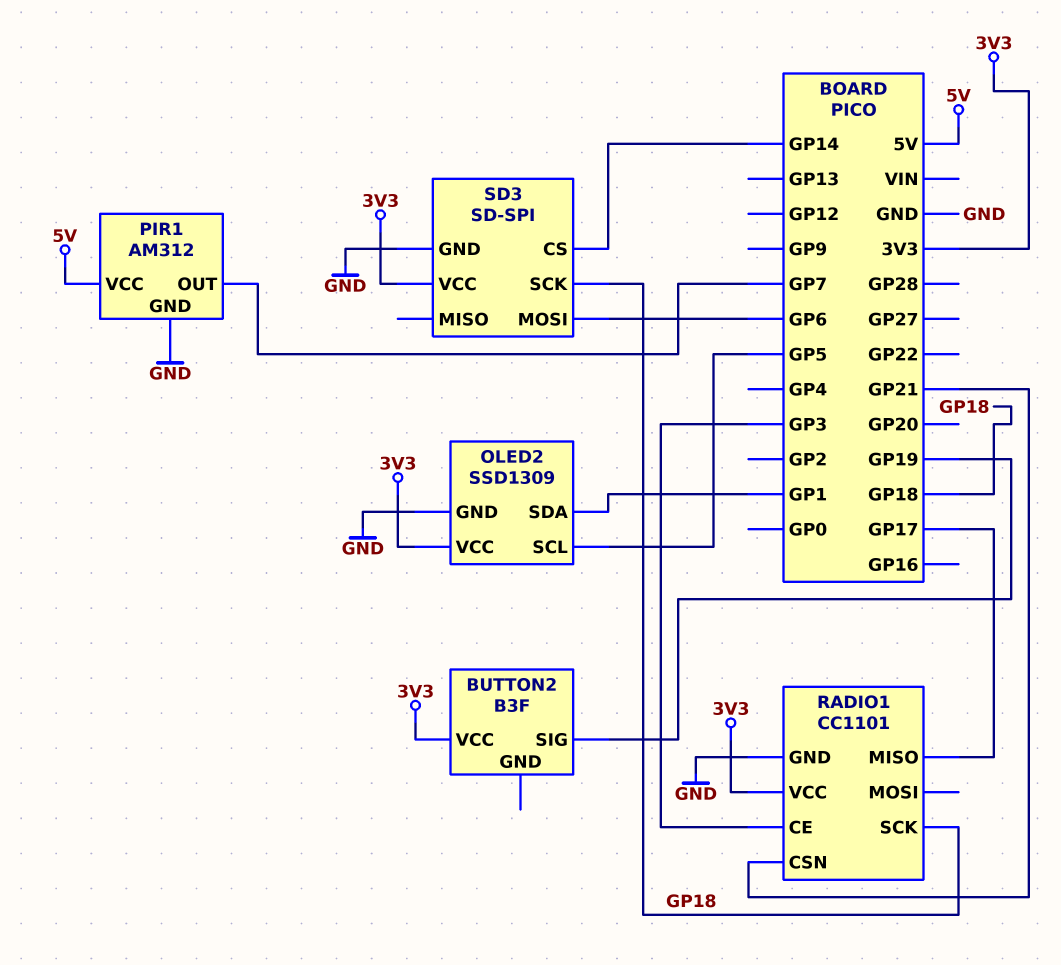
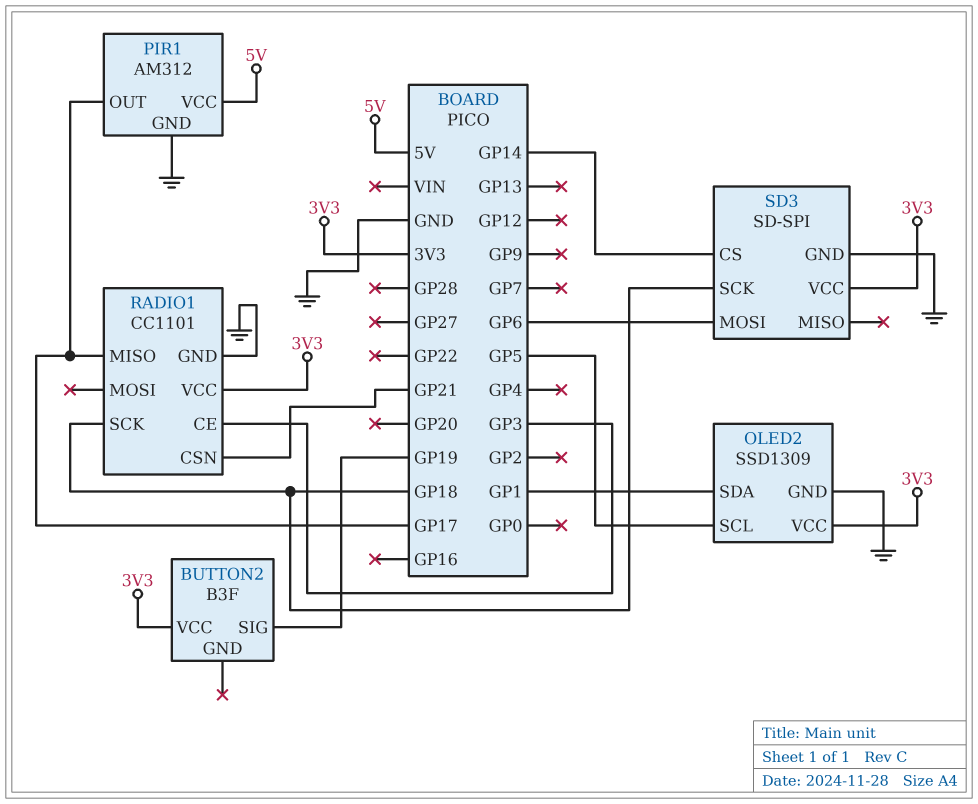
PIR1 pin OUT: GP7 -> GP17

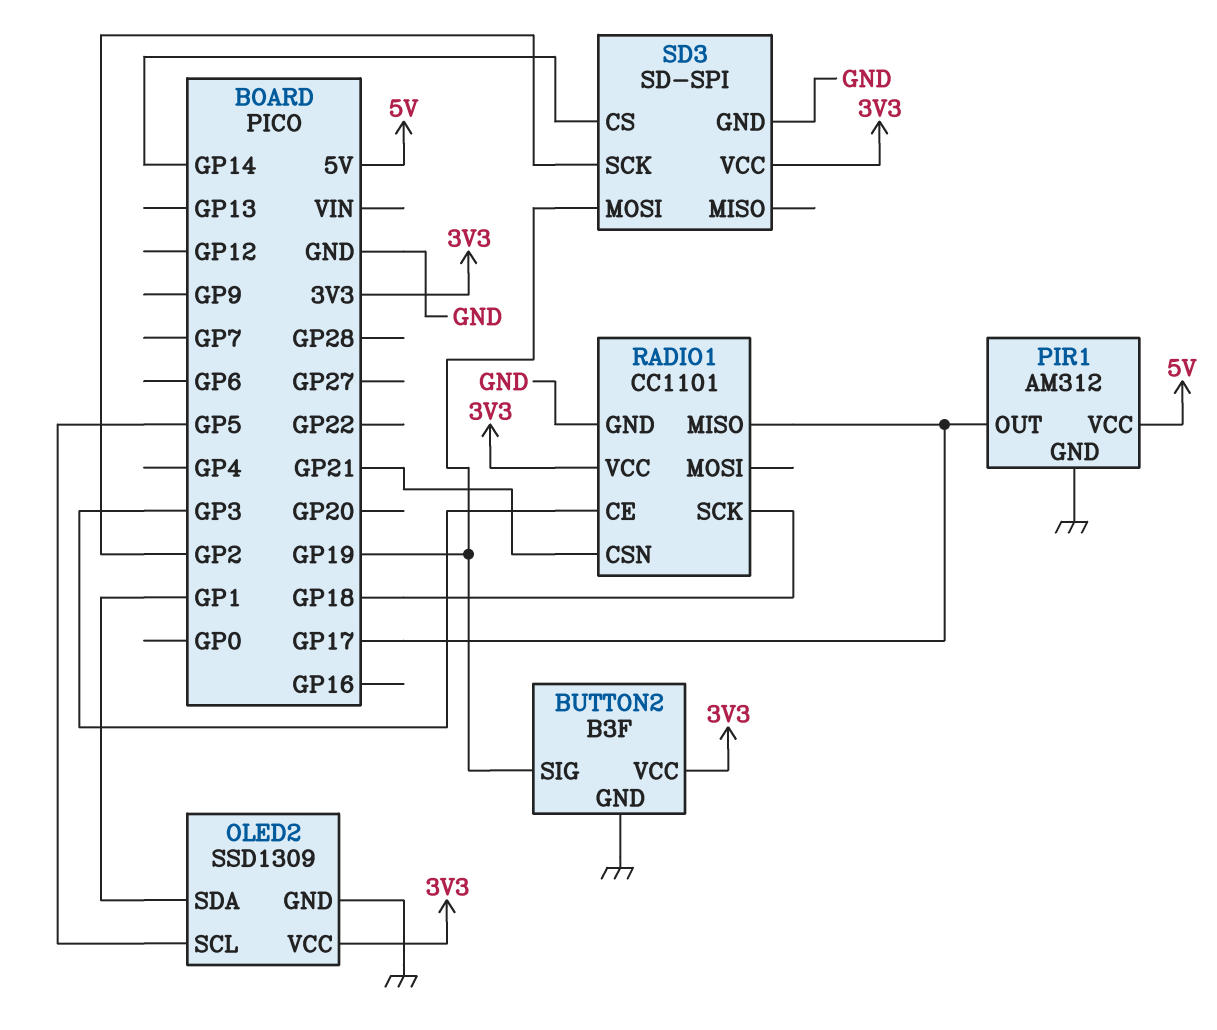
BUTTON2 pin GND: none -> GND
SD3 pin MOSI: GP6 -> GP19
SD3 pin SCK: GP18 -> GP2

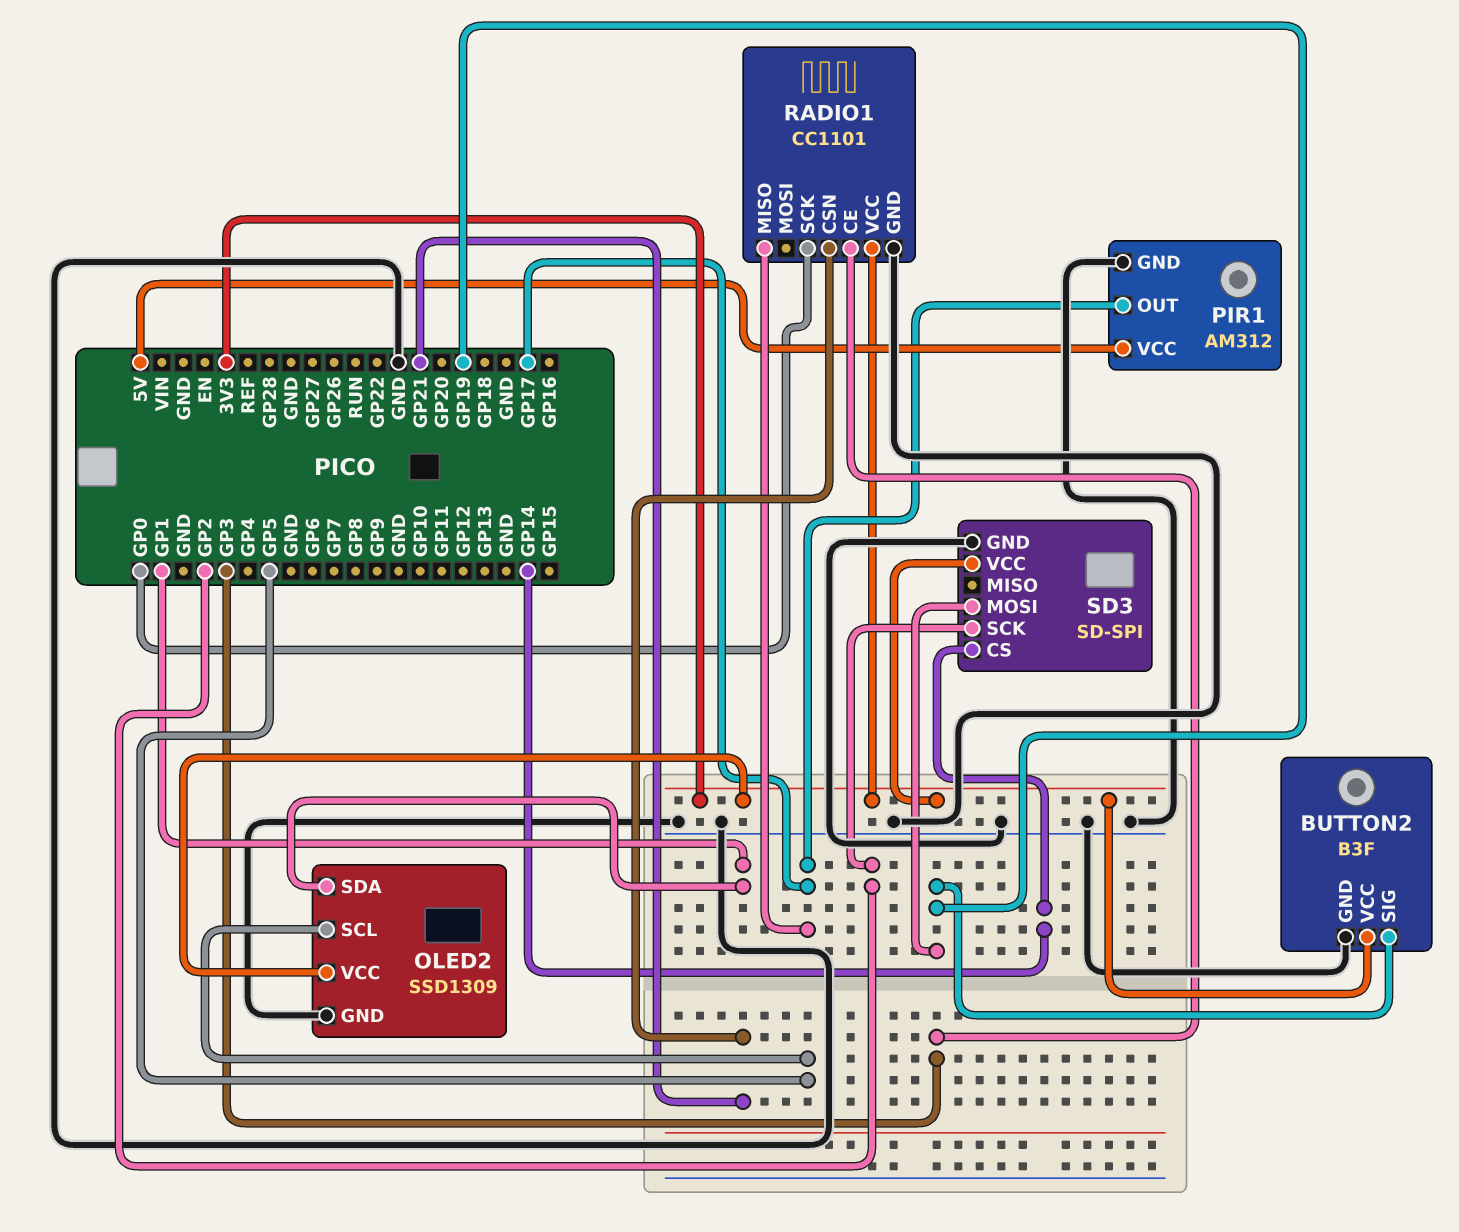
RADIO1 pin SCK: GP18 -> GP0

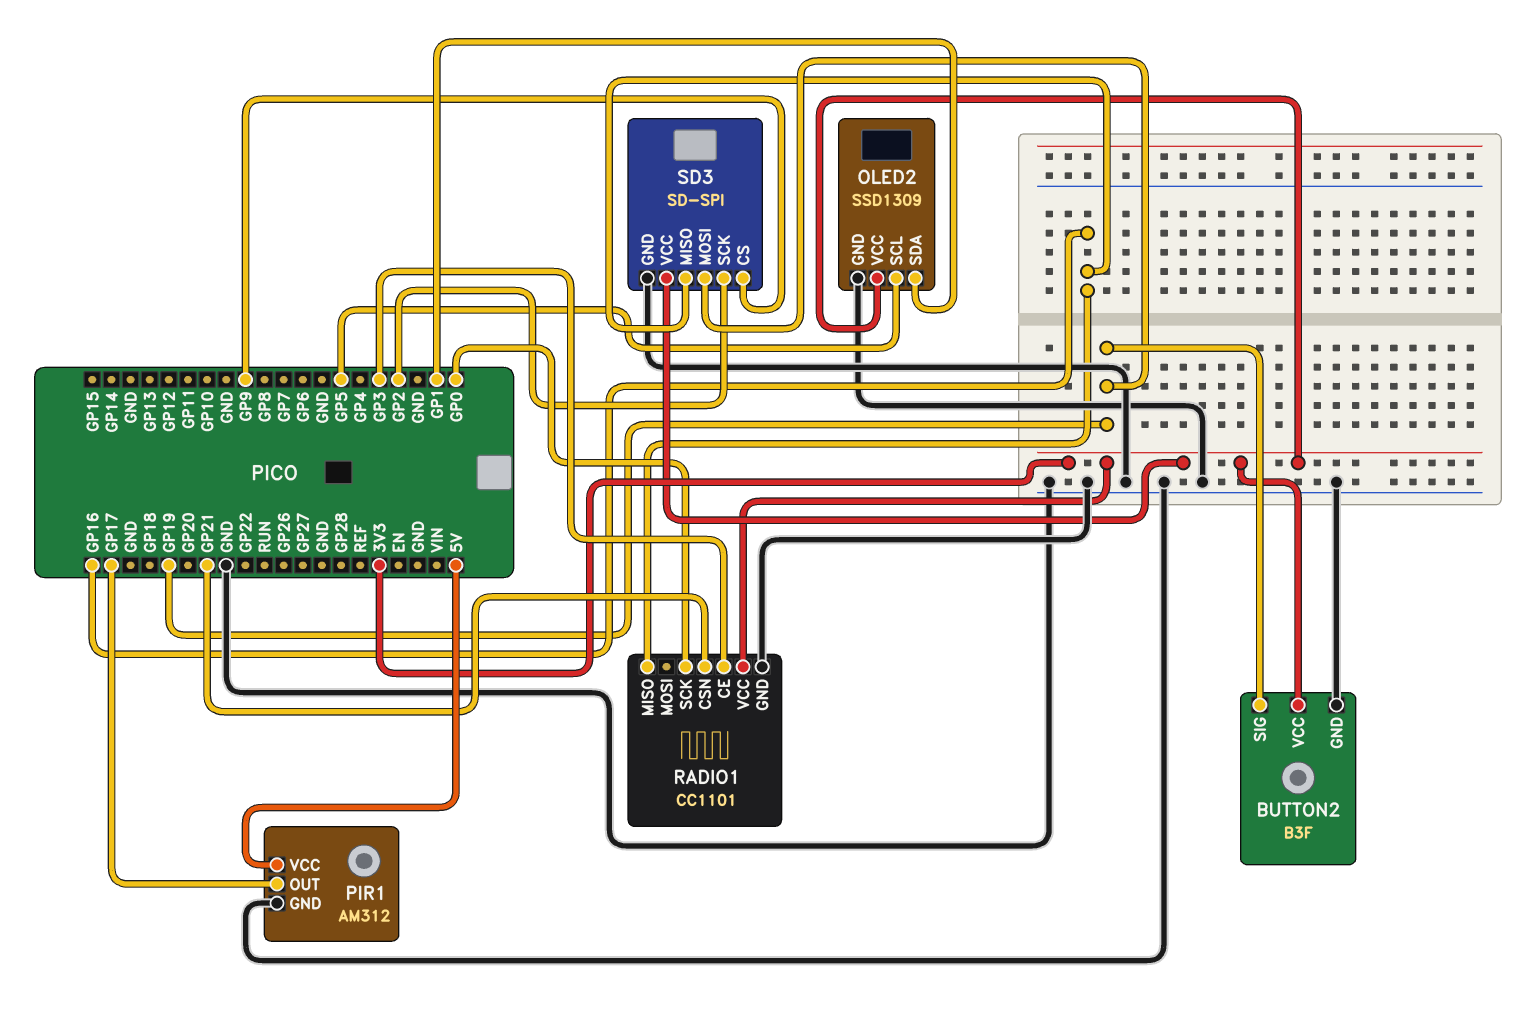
RADIO1 pin MISO: GP17 -> GP16
SD3 pin CS: GP14 -> GP9
SD3 pin MISO: none -> GP16

